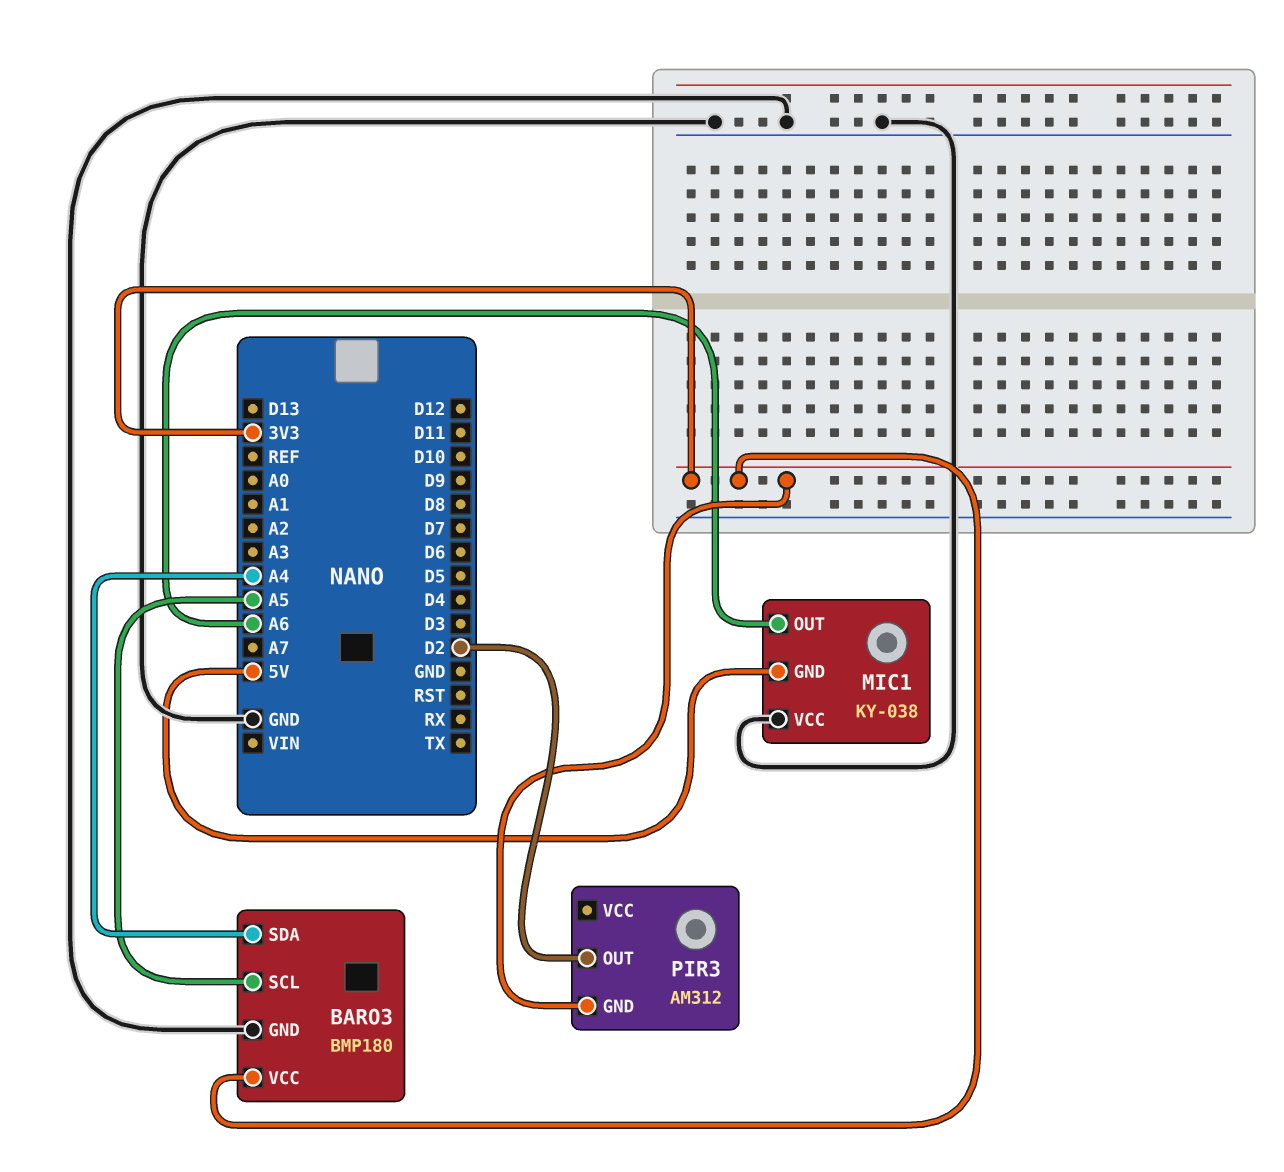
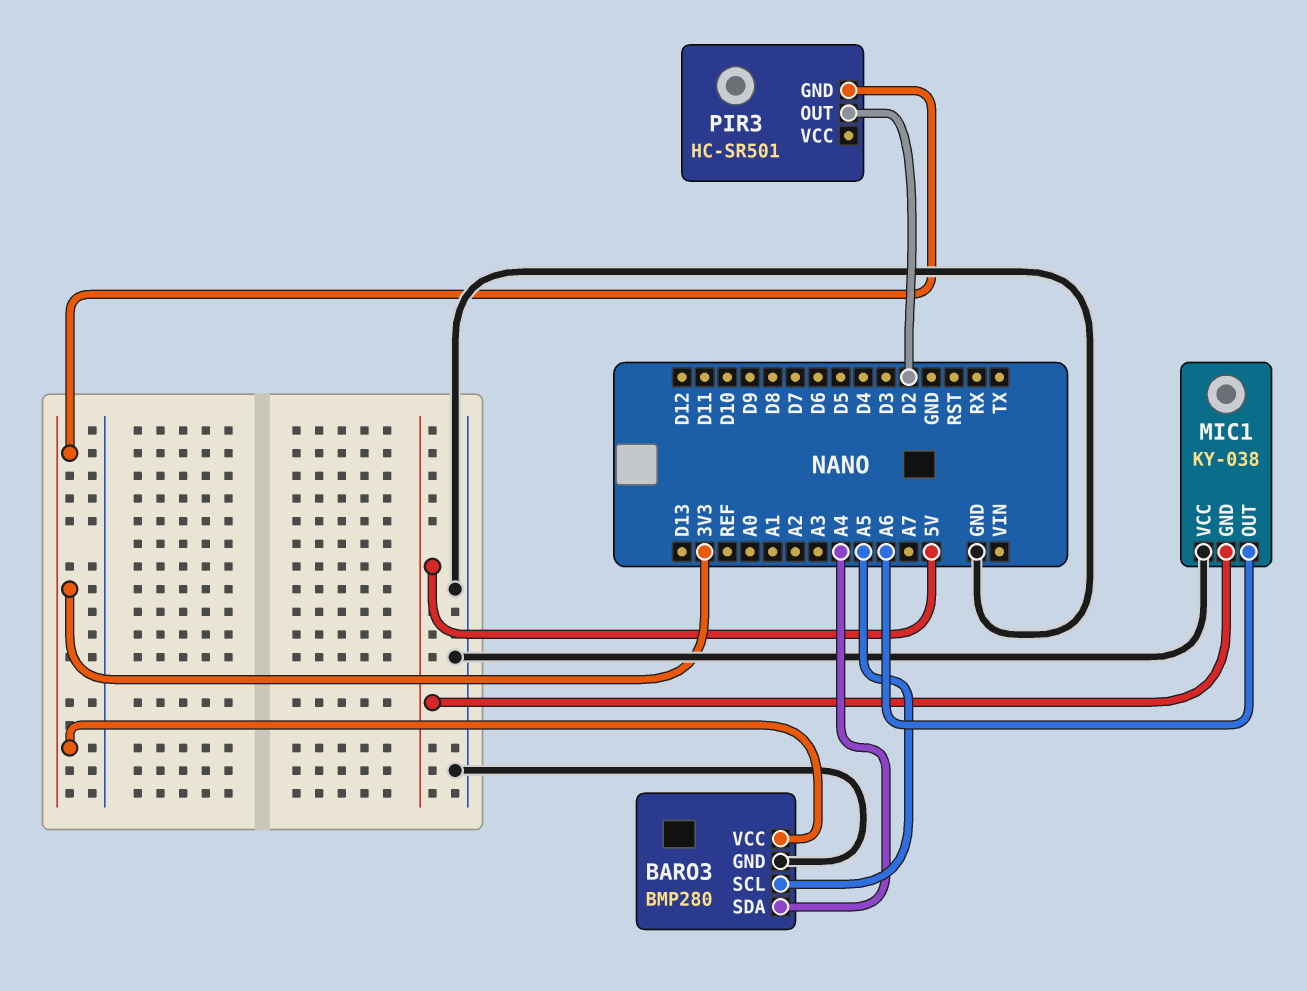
BARO3: BMP180 -> BMP280
PIR3: AM312 -> HC-SR501

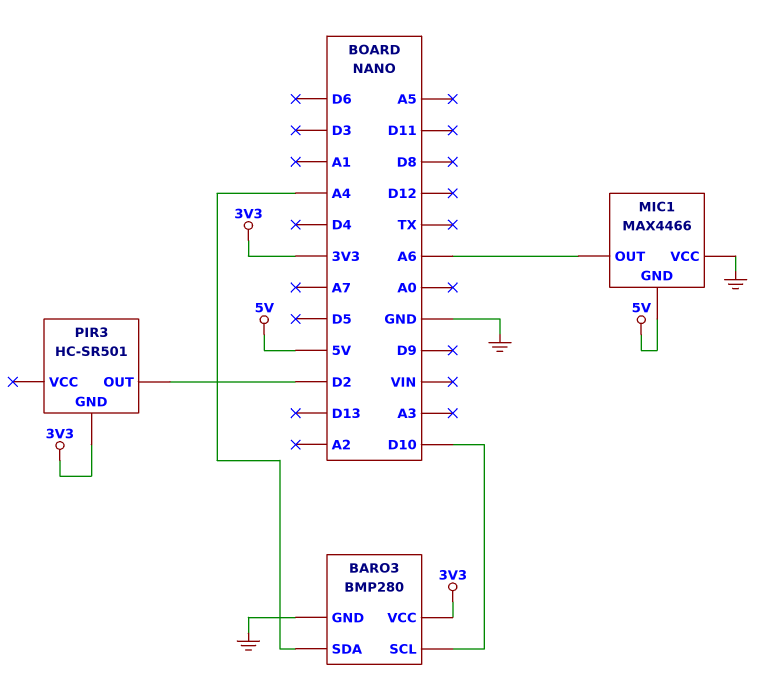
BARO3 pin SCL: A5 -> D10
MIC1: KY-038 -> MAX4466

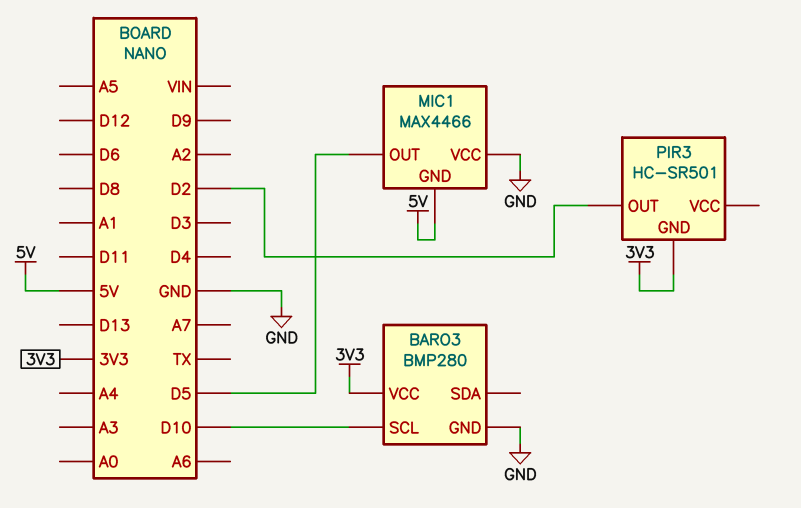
BARO3 pin SDA: A4 -> none
MIC1 pin OUT: A6 -> D5

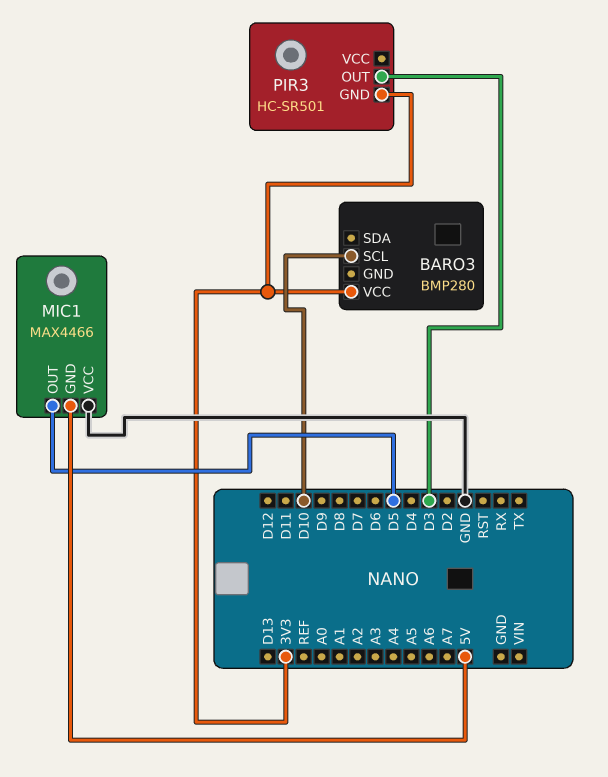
BARO3 pin GND: GND -> none
PIR3 pin OUT: D2 -> D3

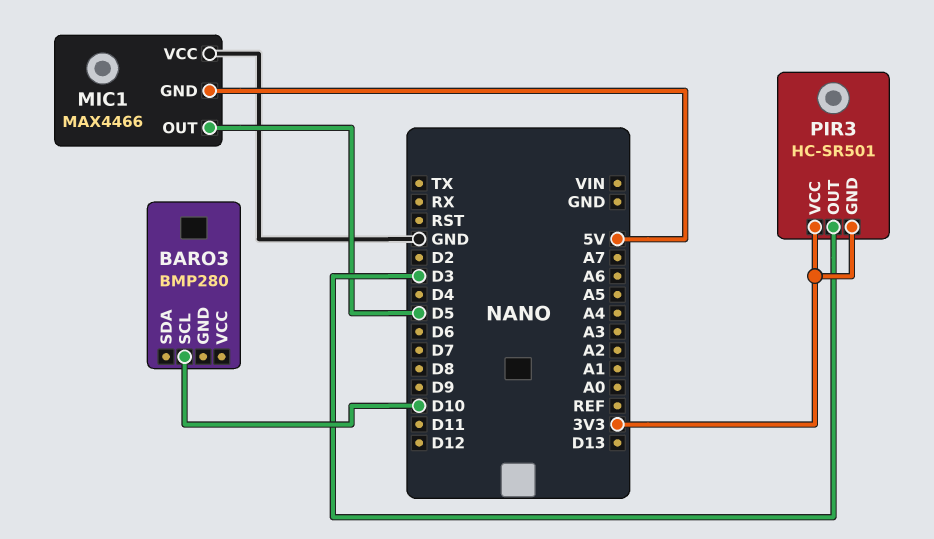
BARO3 pin VCC: 3V3 -> none
PIR3 pin VCC: none -> 3V3

